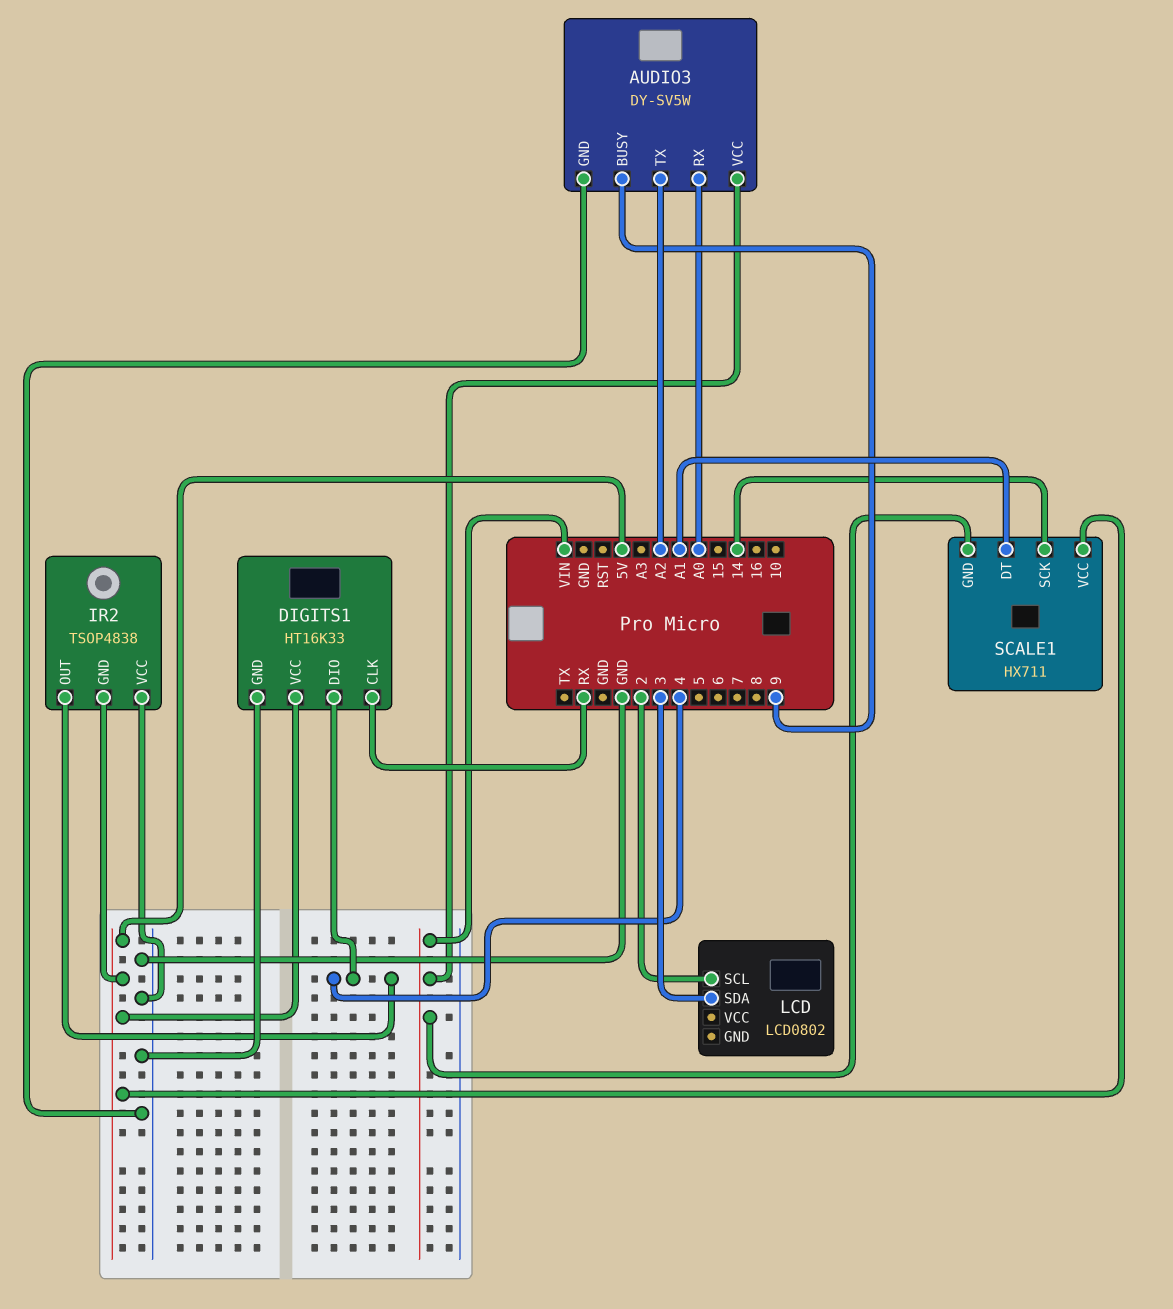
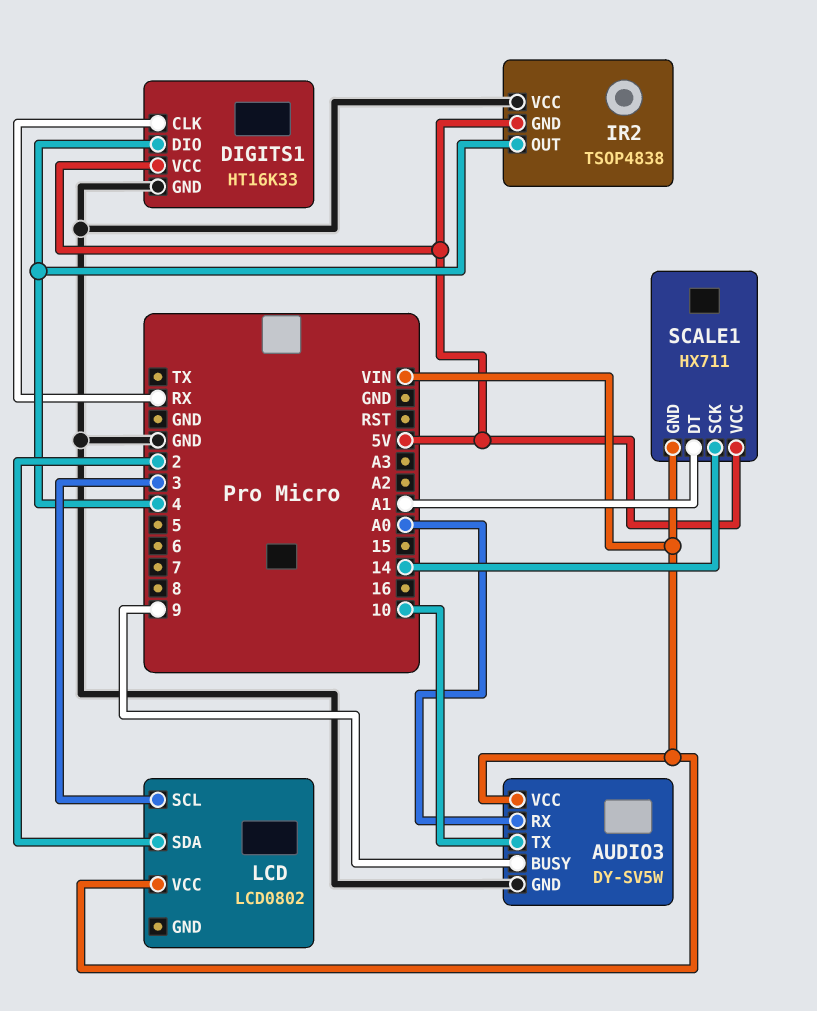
AUDIO3 pin TX: A2 -> 10
LCD pin SCL: 2 -> 3
LCD pin SDA: 3 -> 2
LCD pin VCC: none -> VIN

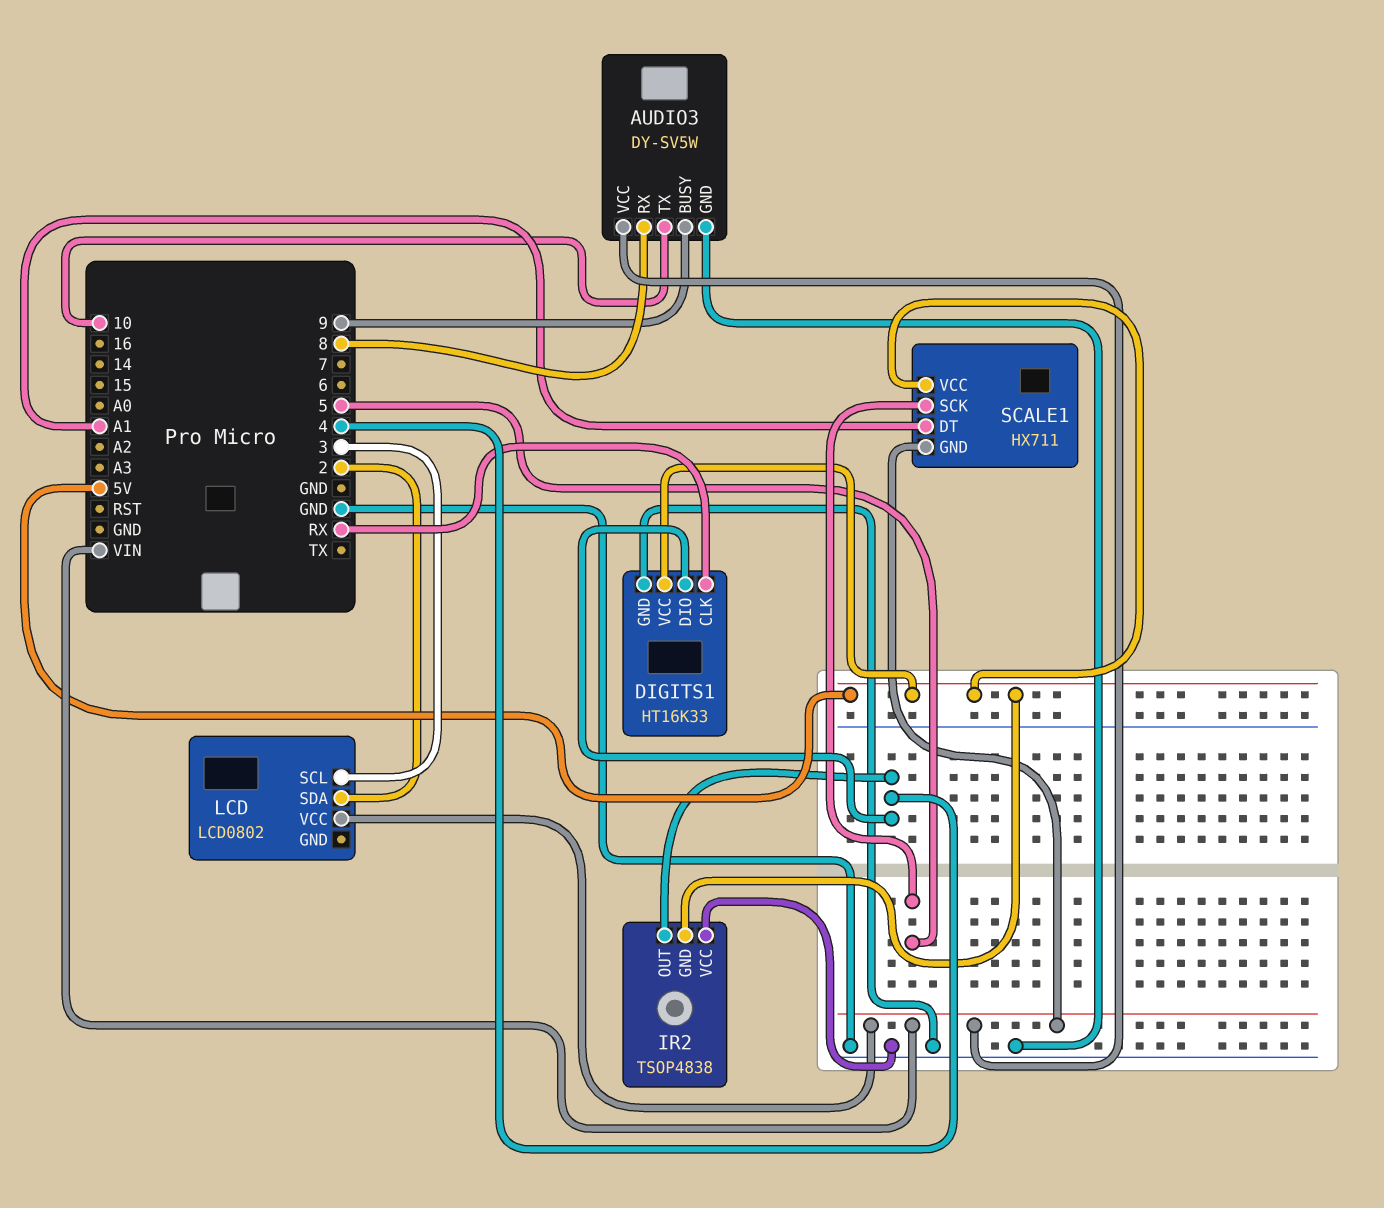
AUDIO3 pin RX: A0 -> 8
SCALE1 pin SCK: 14 -> 5

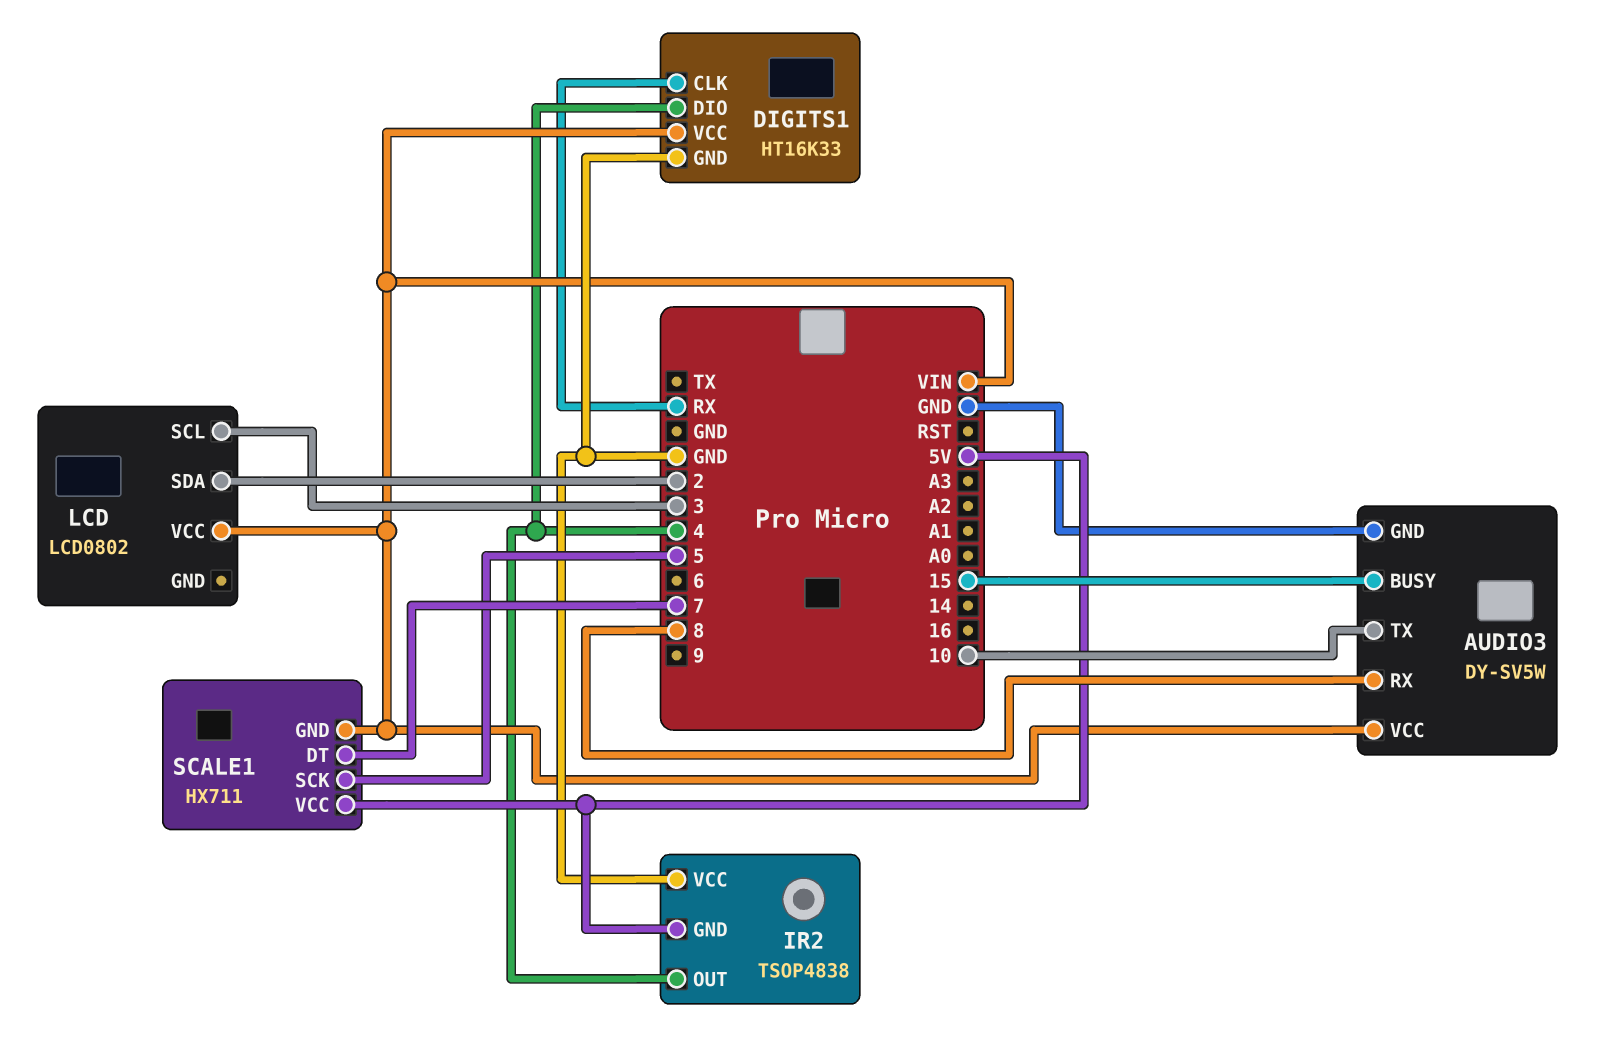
AUDIO3 pin BUSY: 9 -> 15
DIGITS1 pin VCC: 5V -> VIN
SCALE1 pin DT: A1 -> 7

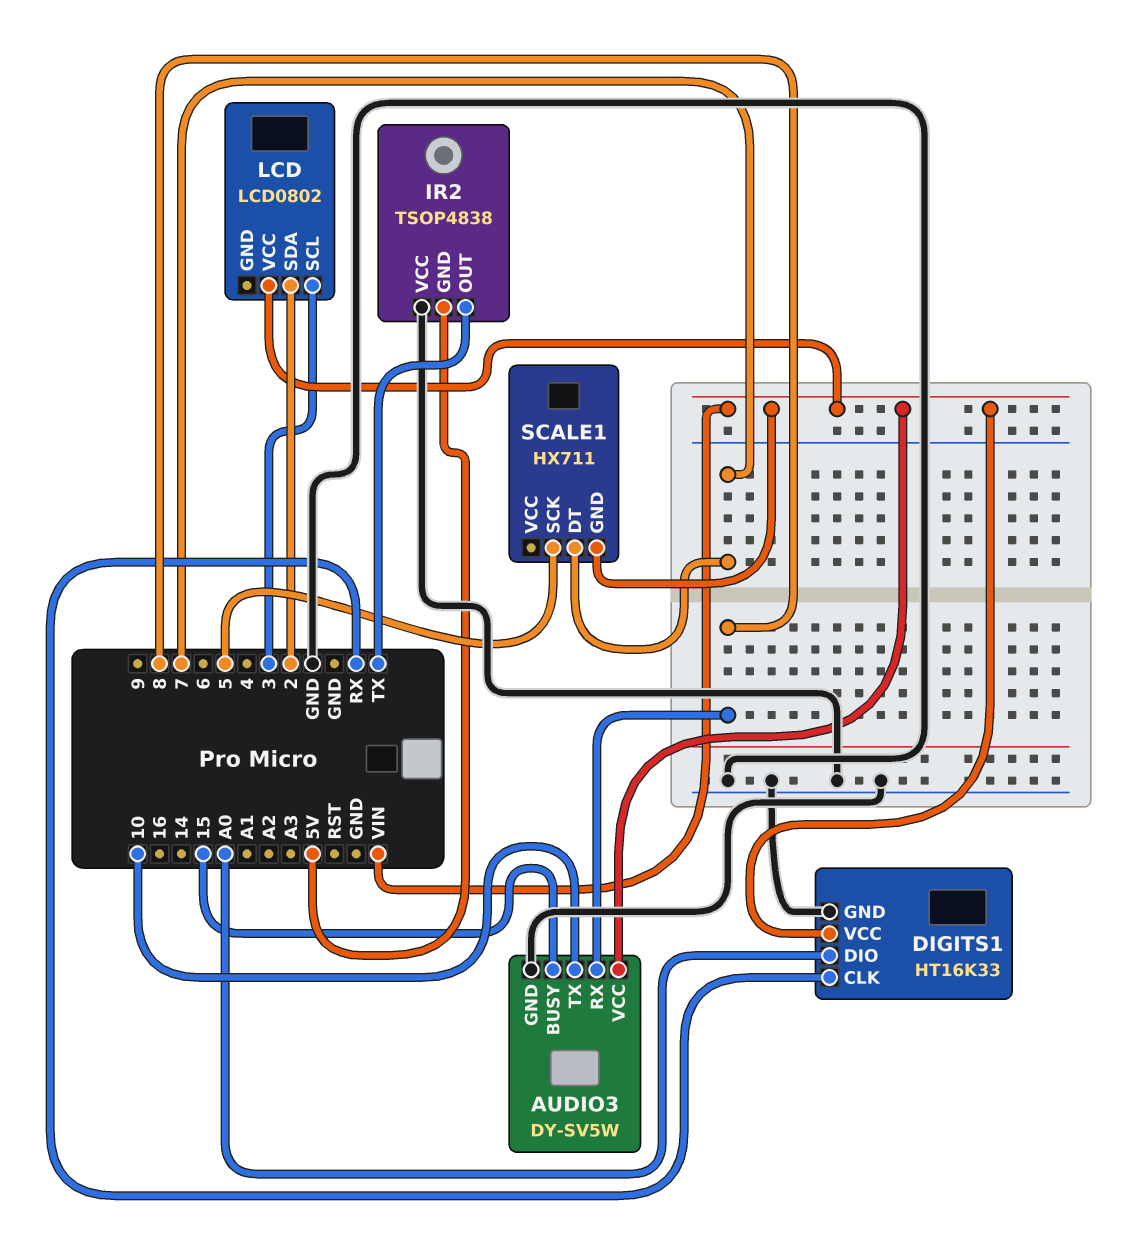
DIGITS1 pin DIO: 4 -> A0
IR2 pin OUT: 4 -> TX
SCALE1 pin VCC: 5V -> none

